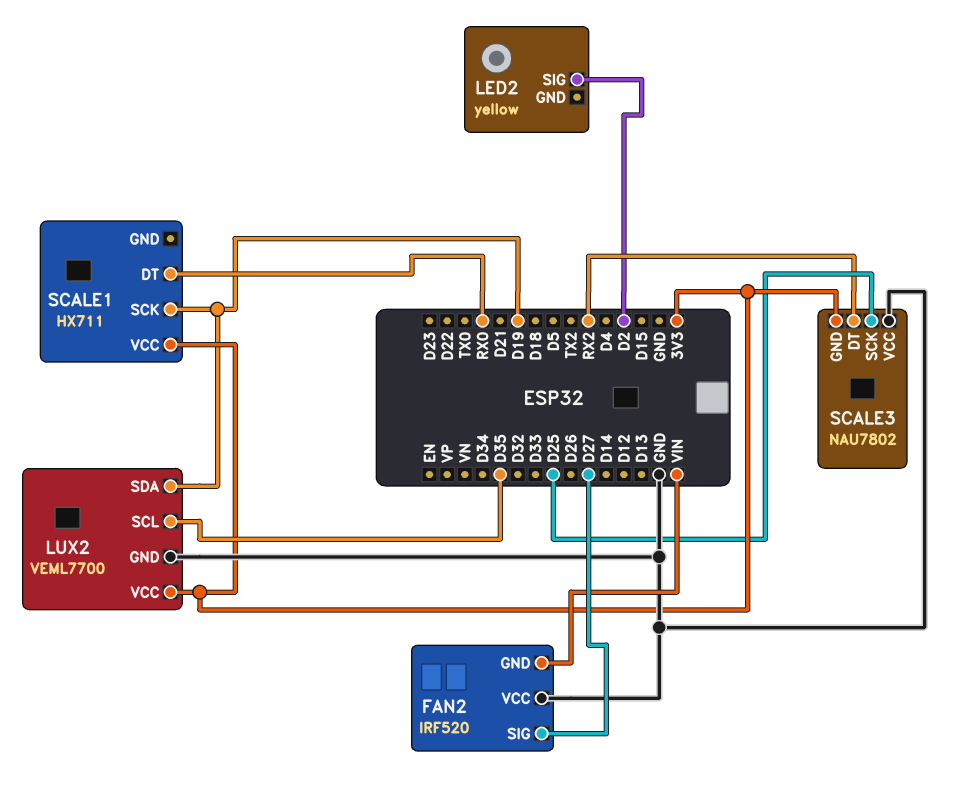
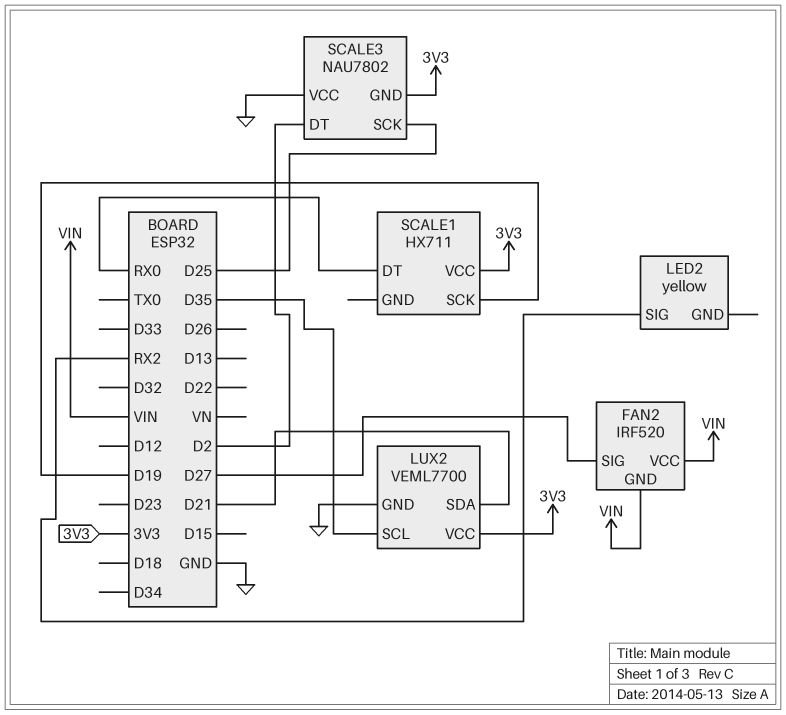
FAN2 pin VCC: GND -> VIN
LED2 pin SIG: D2 -> RX2
LUX2 pin SDA: D19 -> D21
SCALE3 pin DT: RX2 -> D2

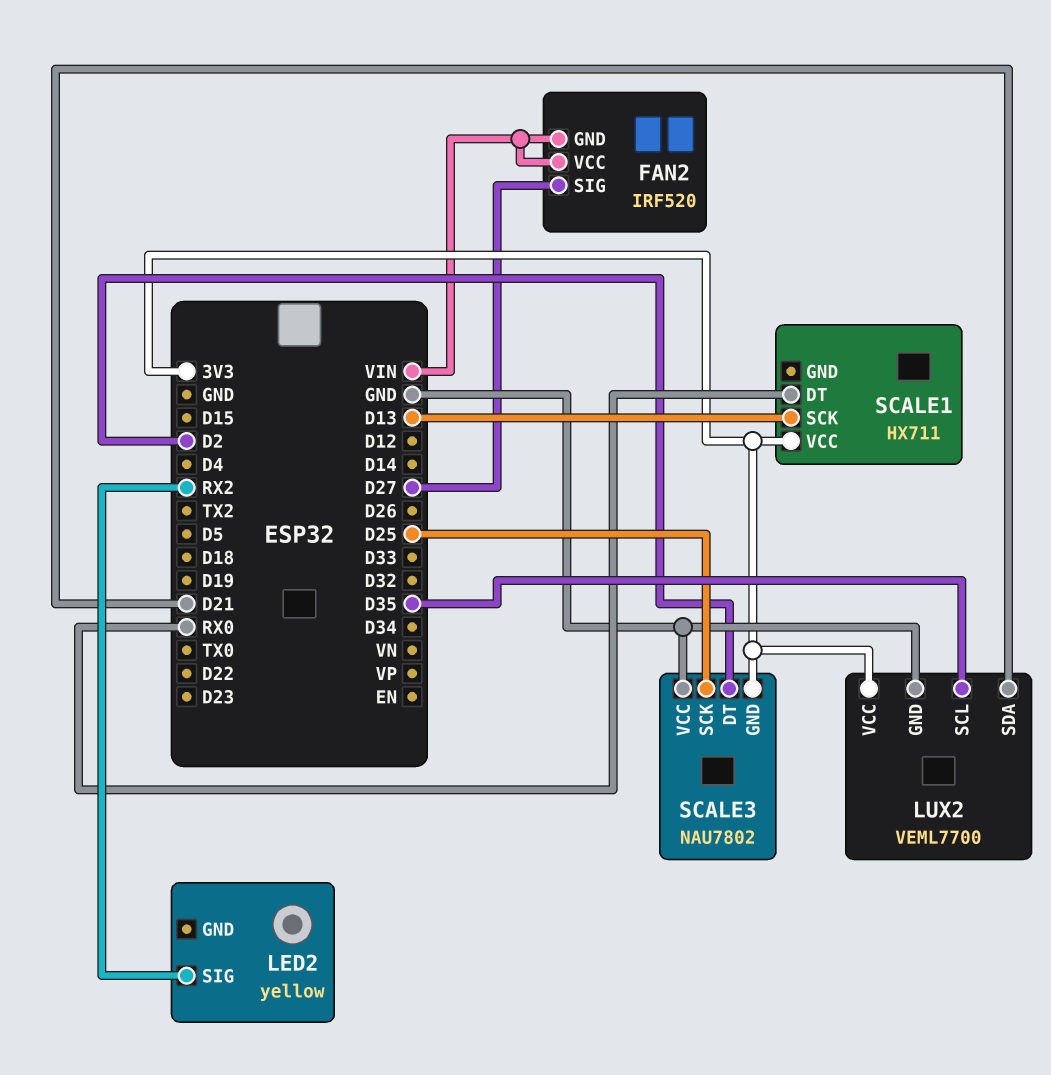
SCALE1 pin SCK: D19 -> D13

